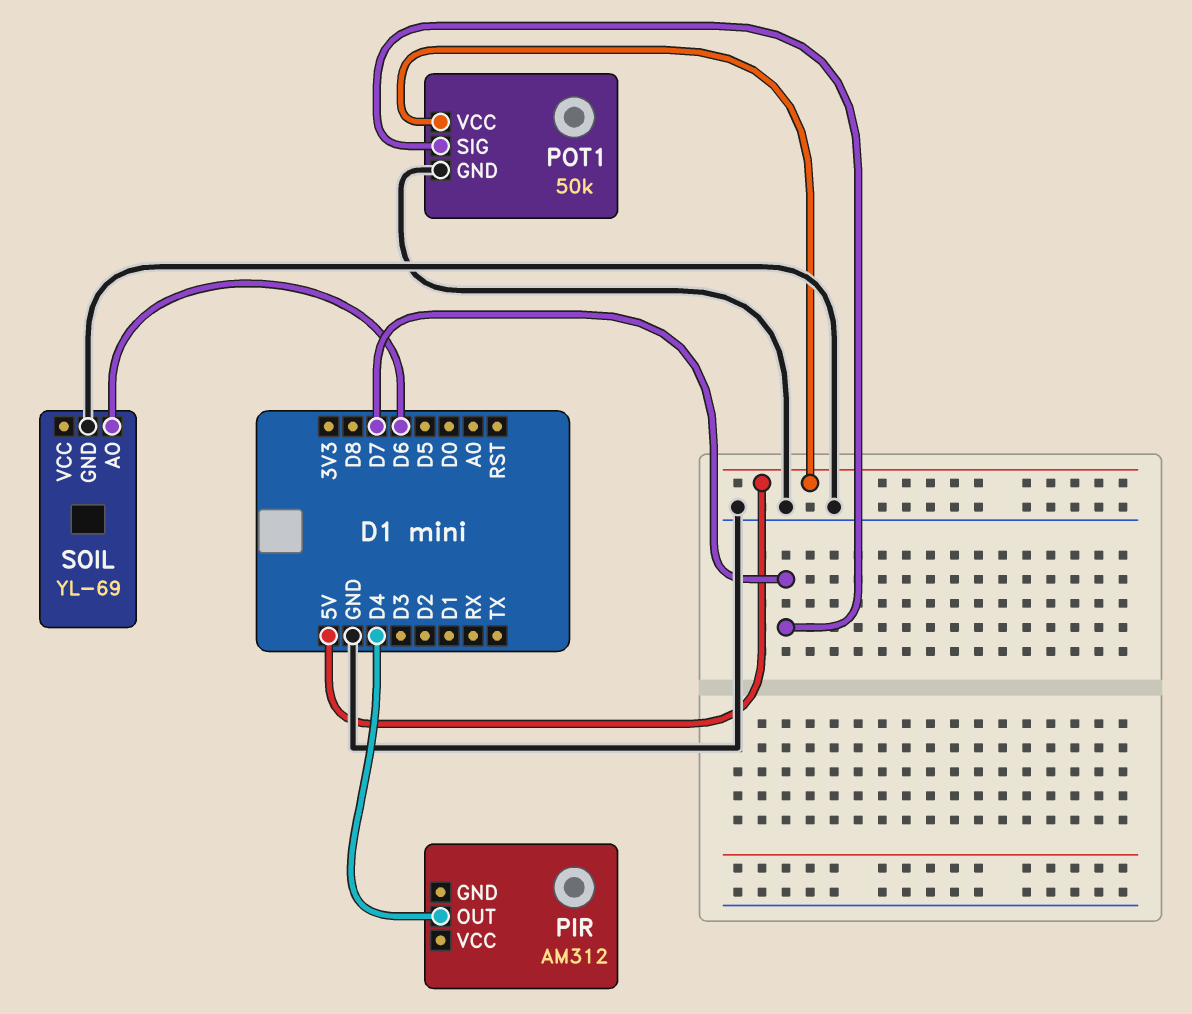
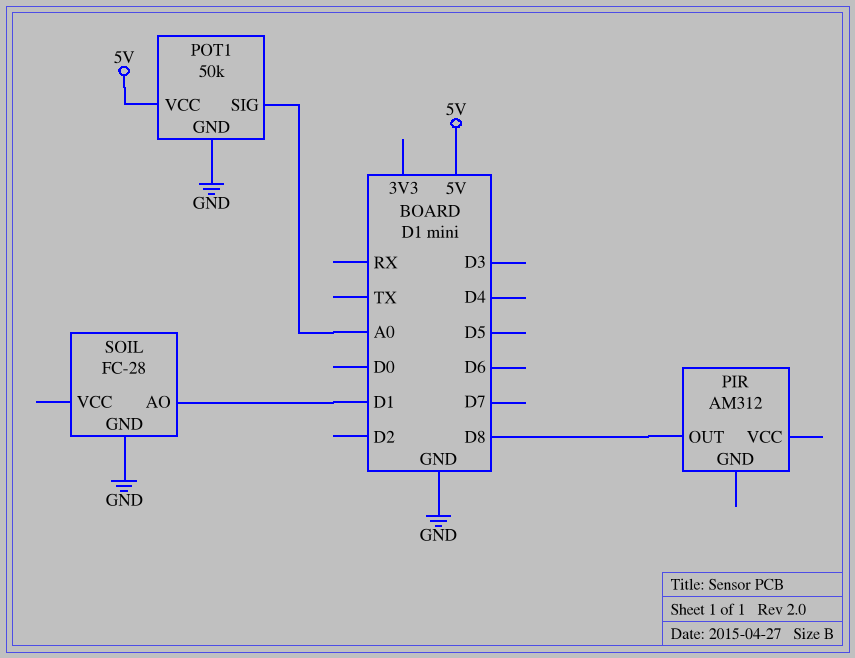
PIR pin OUT: D4 -> D8
POT1 pin SIG: D7 -> A0
SOIL: YL-69 -> FC-28
SOIL pin AO: D6 -> D1

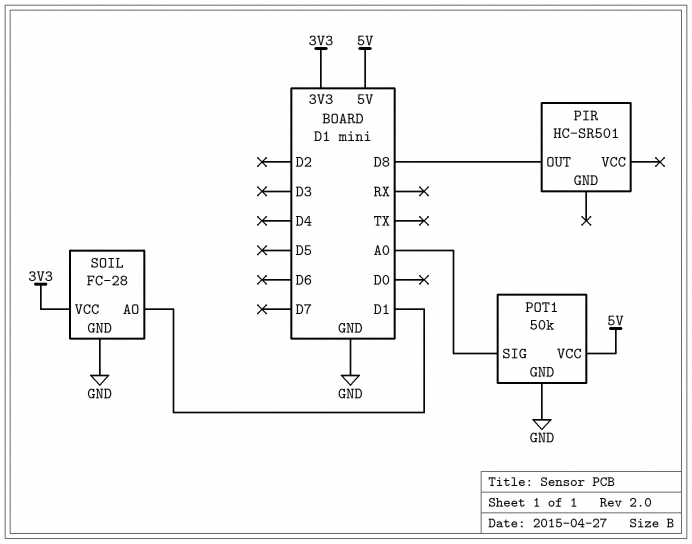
PIR: AM312 -> HC-SR501
SOIL pin VCC: none -> 3V3

